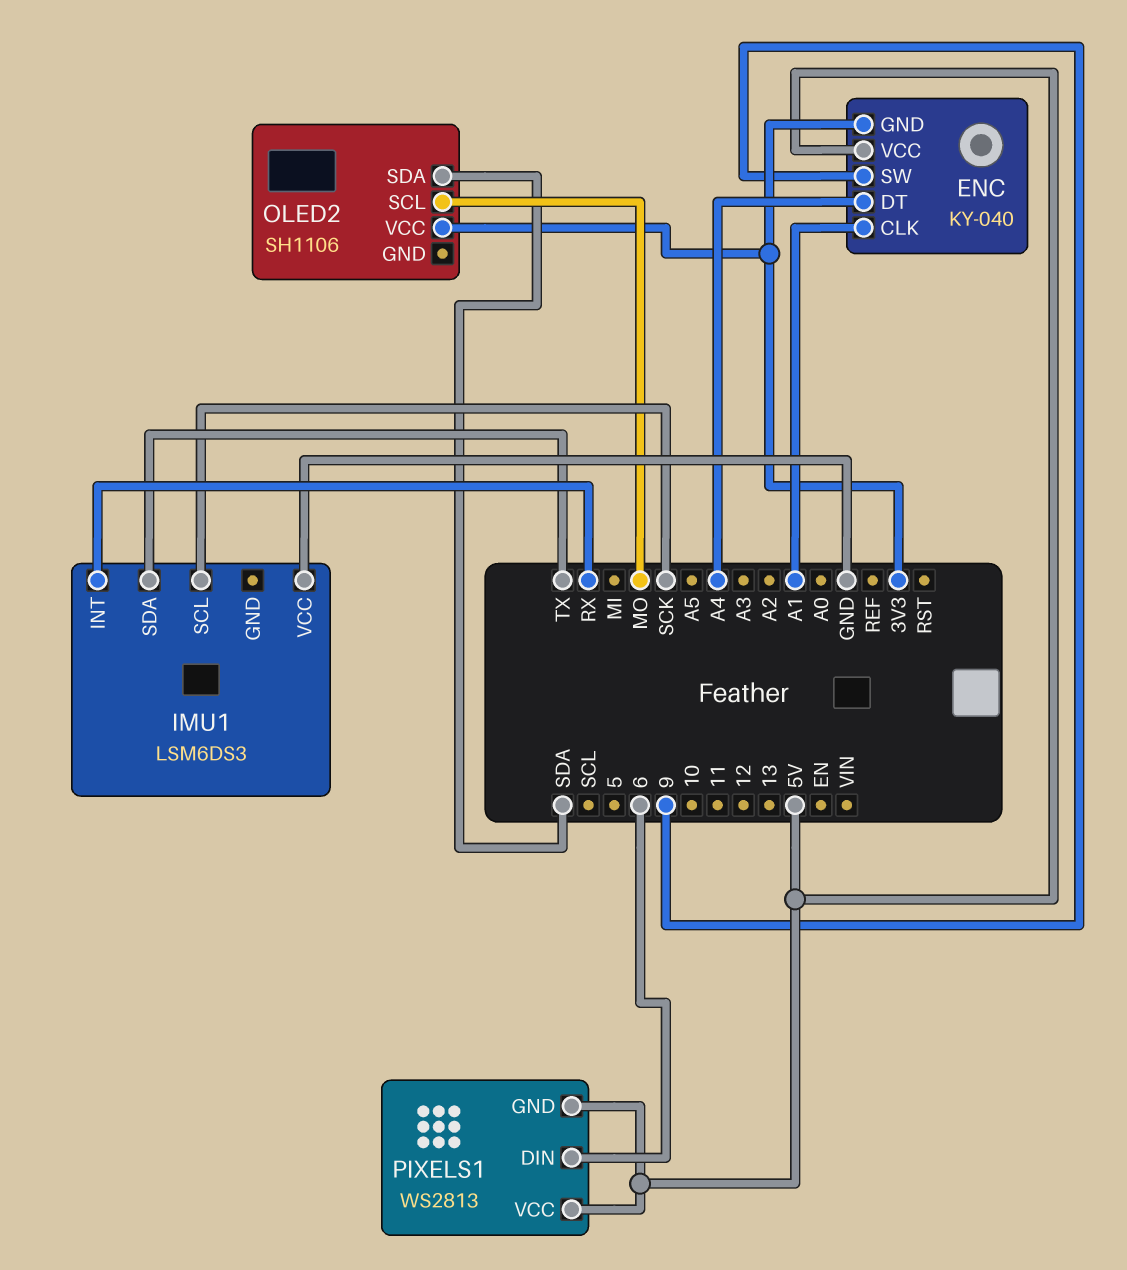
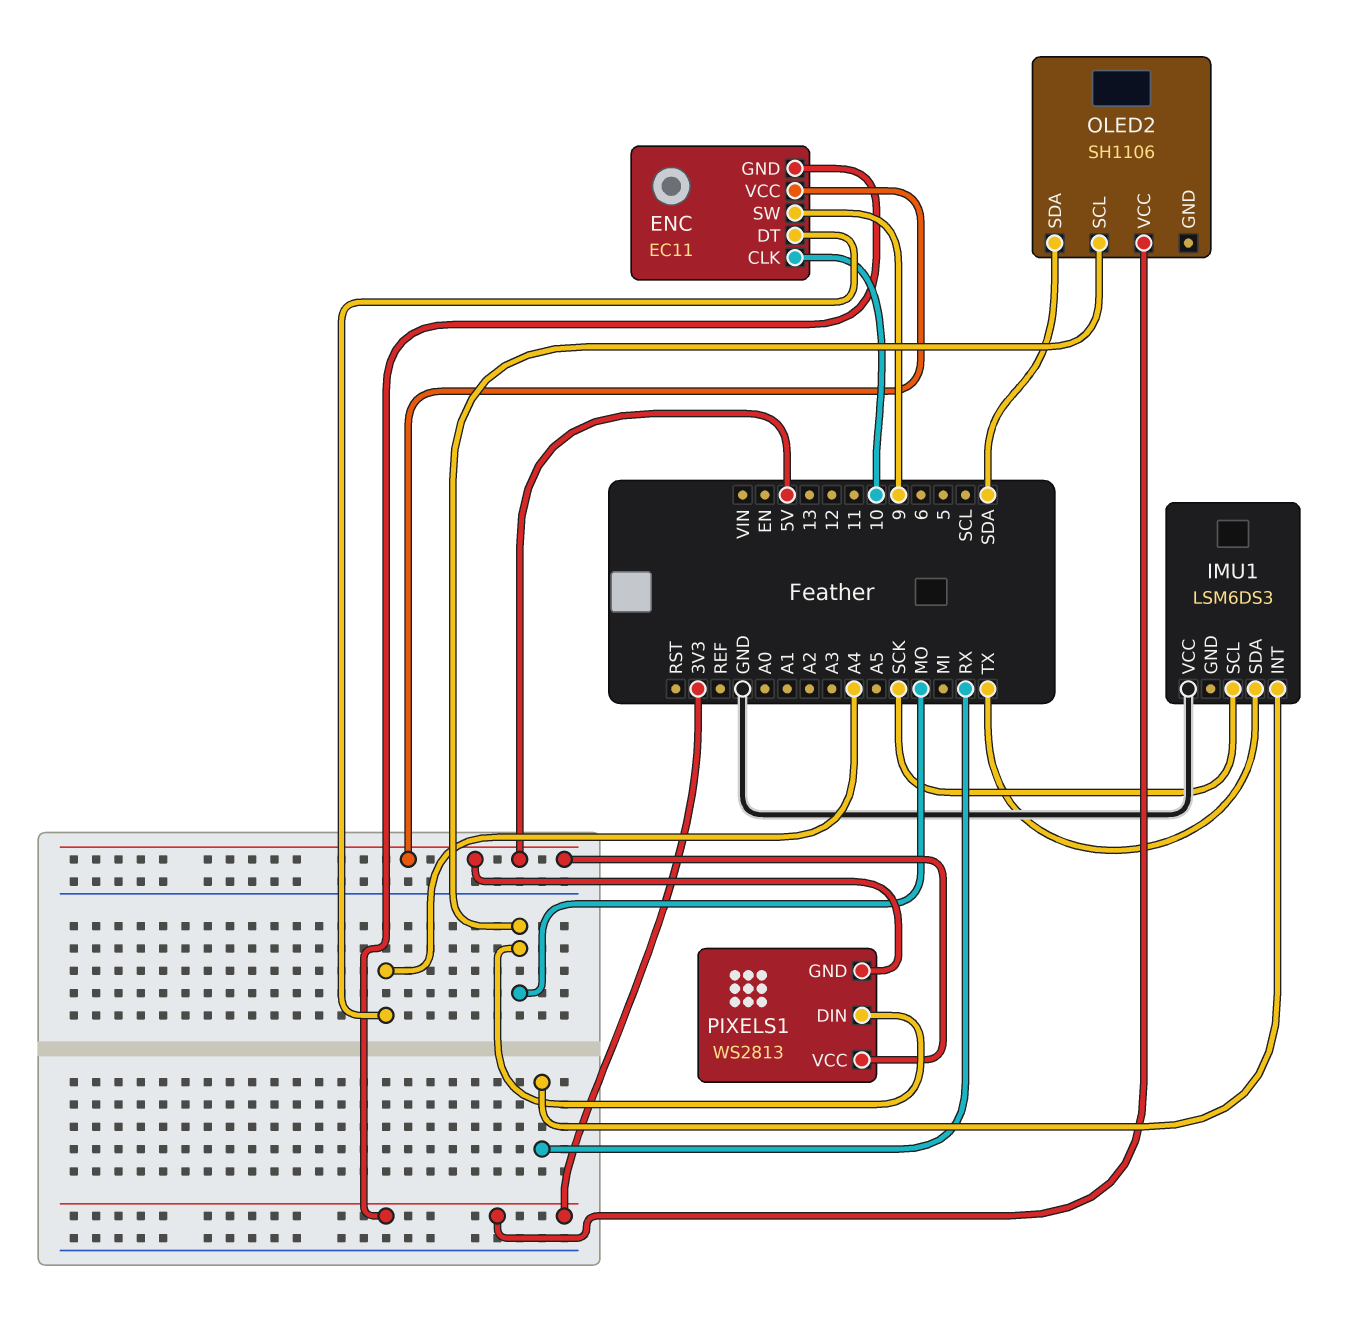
ENC: KY-040 -> EC11
ENC pin CLK: A1 -> 10
PIXELS1 pin DIN: 6 -> MO

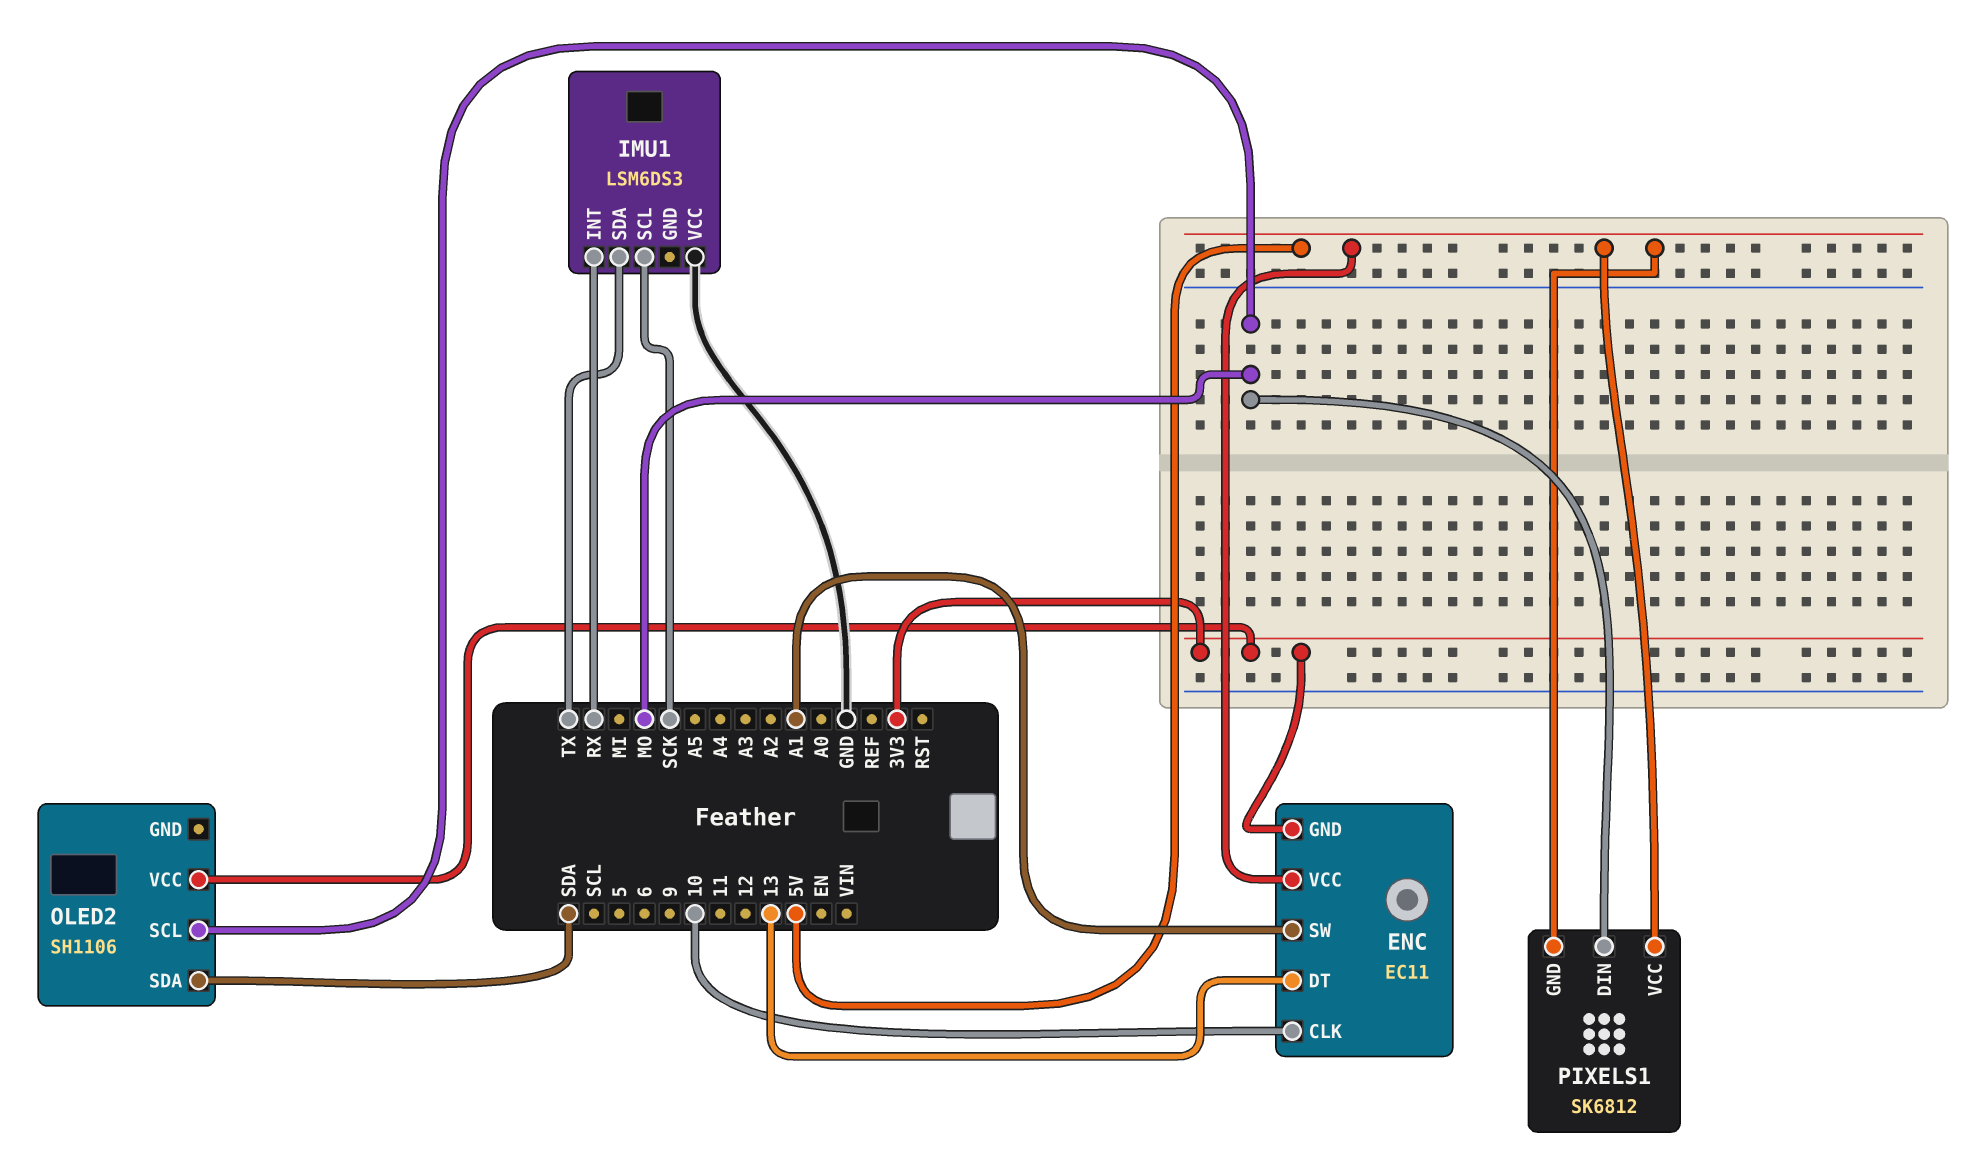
ENC pin DT: A4 -> 13
ENC pin SW: 9 -> A1
PIXELS1: WS2813 -> SK6812

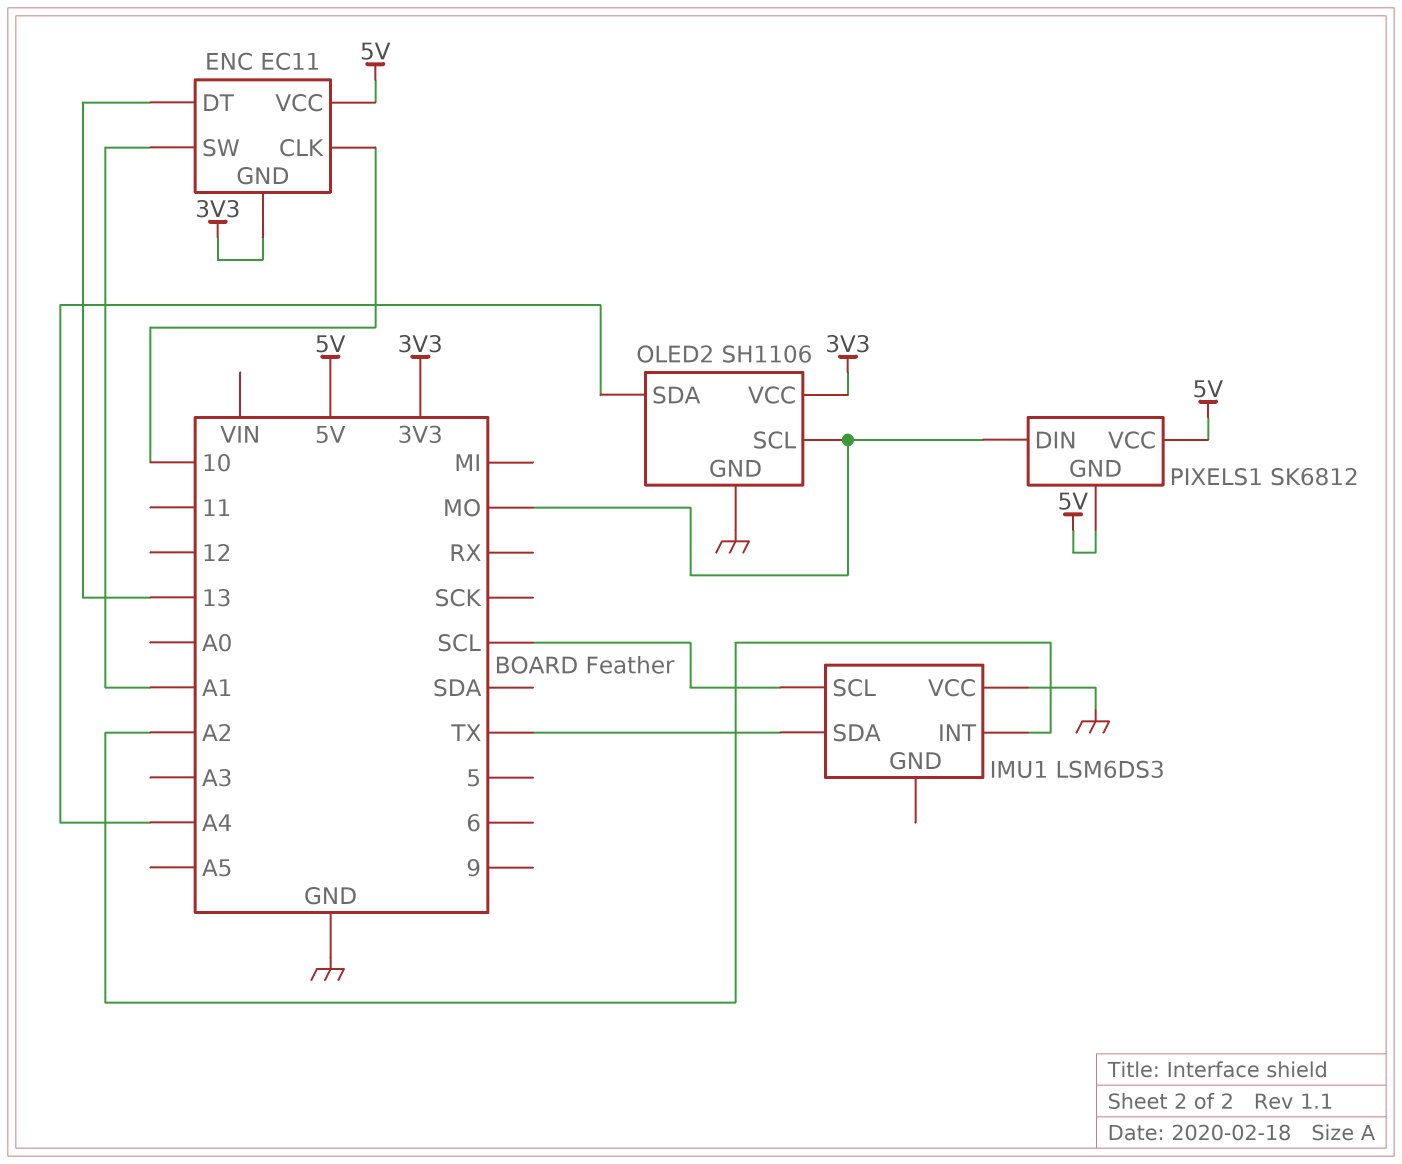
IMU1 pin INT: RX -> A2
IMU1 pin SCL: SCK -> SCL
OLED2 pin GND: none -> GND
OLED2 pin SDA: SDA -> A4

